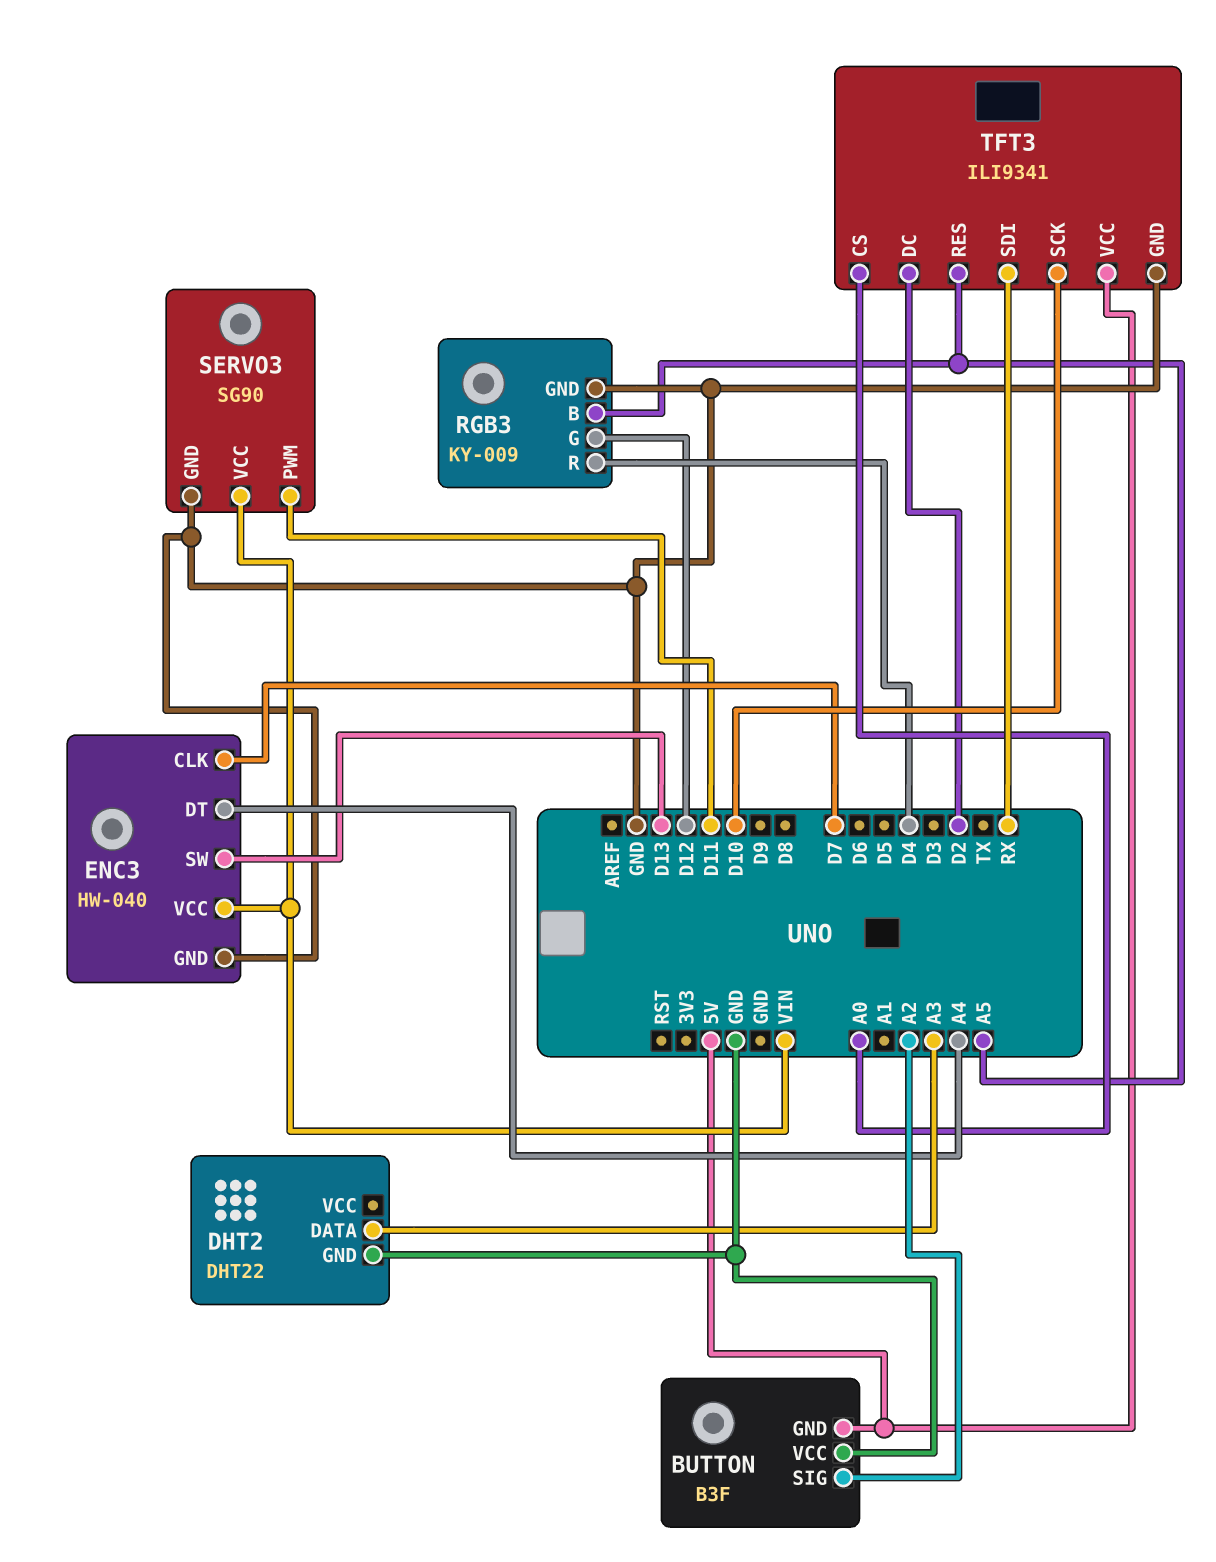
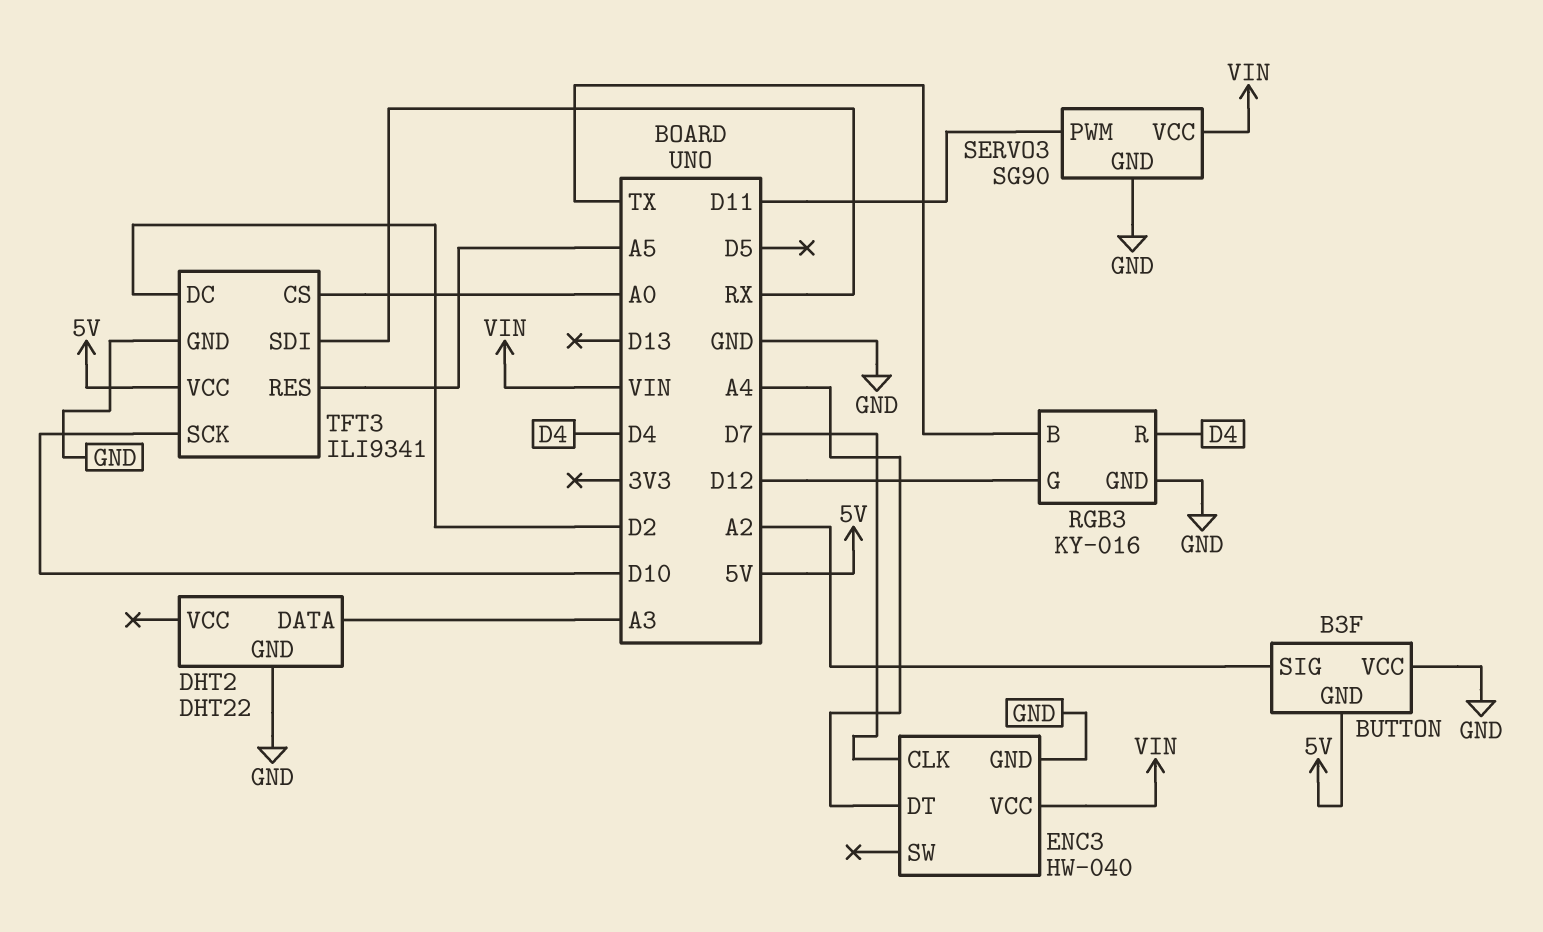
ENC3 pin SW: D13 -> none
RGB3: KY-009 -> KY-016
RGB3 pin B: A5 -> TX

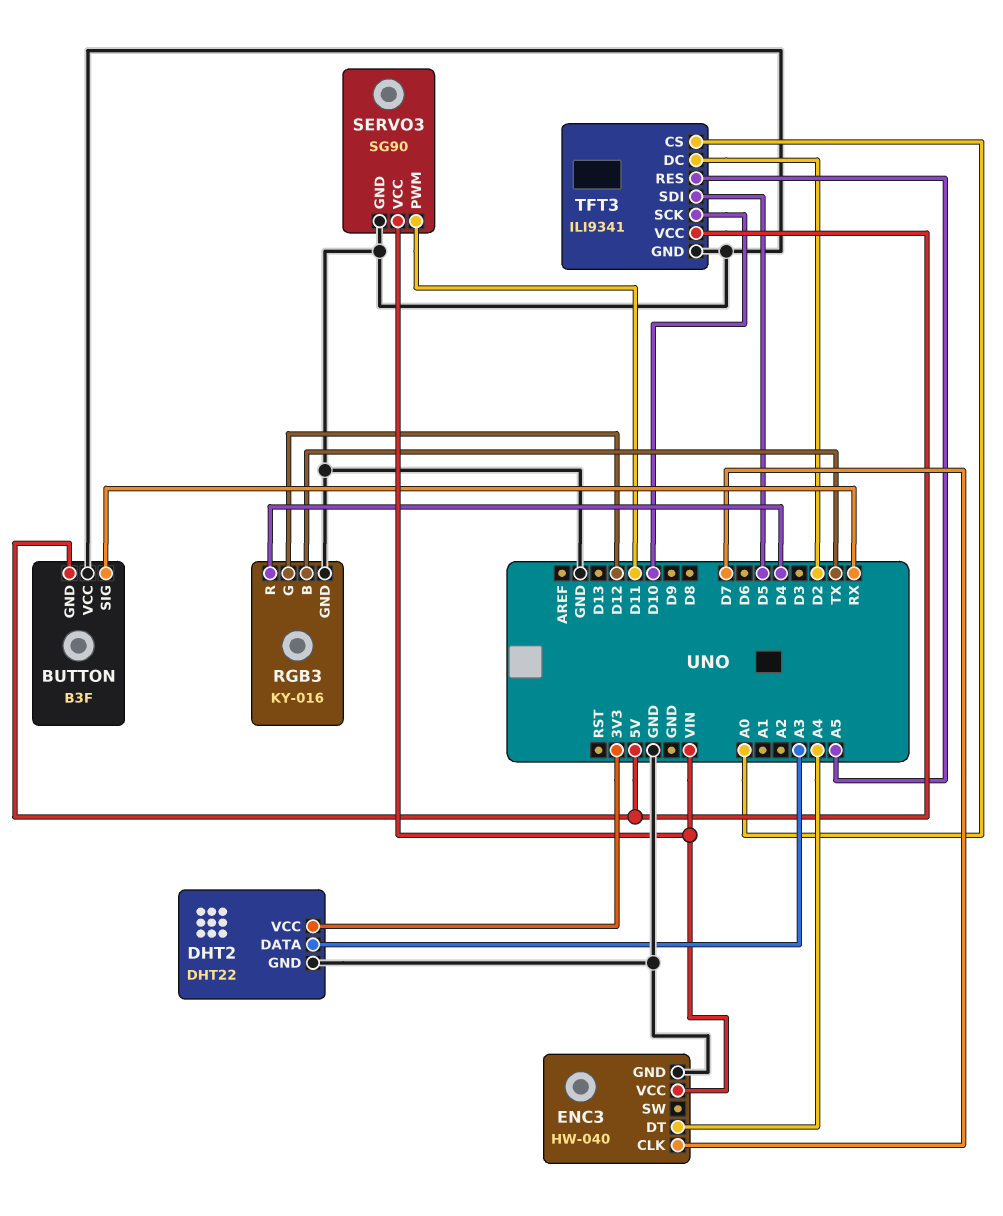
BUTTON pin SIG: A2 -> RX
DHT2 pin VCC: none -> 3V3
TFT3 pin SDI: RX -> D5

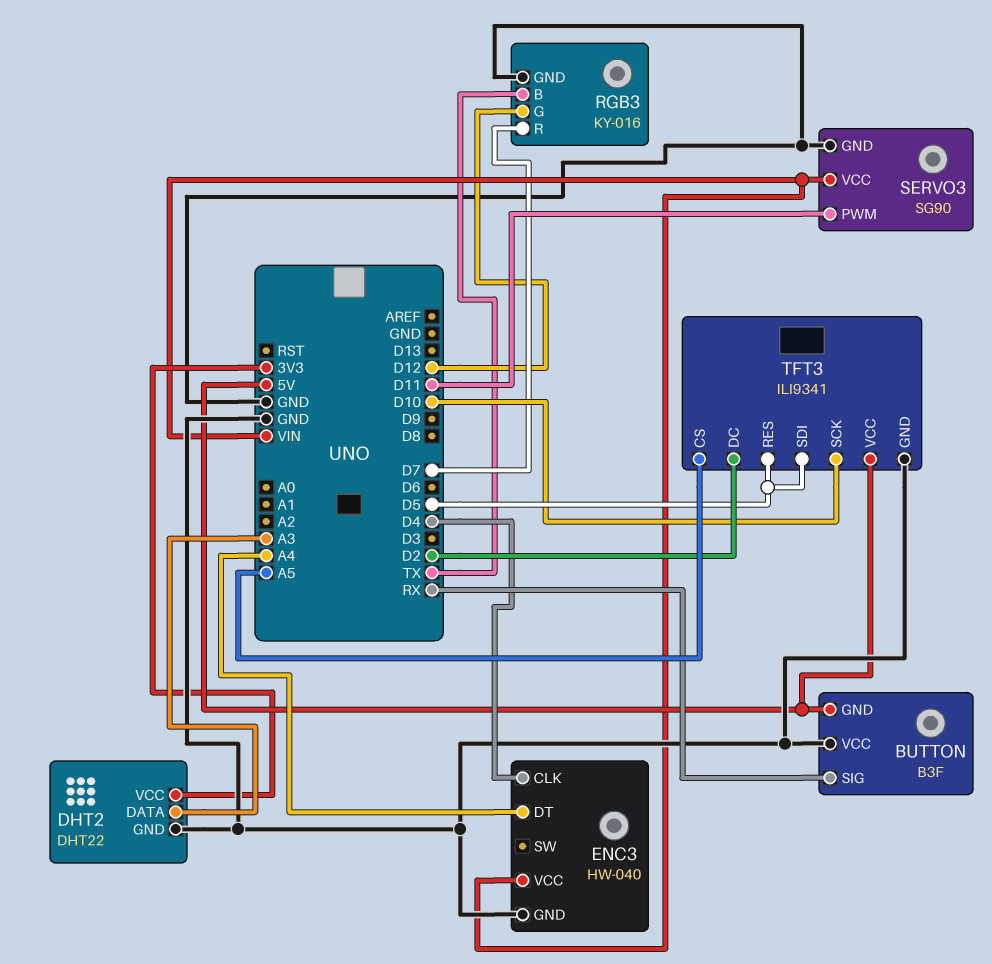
ENC3 pin CLK: D7 -> D4
RGB3 pin R: D4 -> D7
TFT3 pin CS: A0 -> A5
TFT3 pin RES: A5 -> D5

